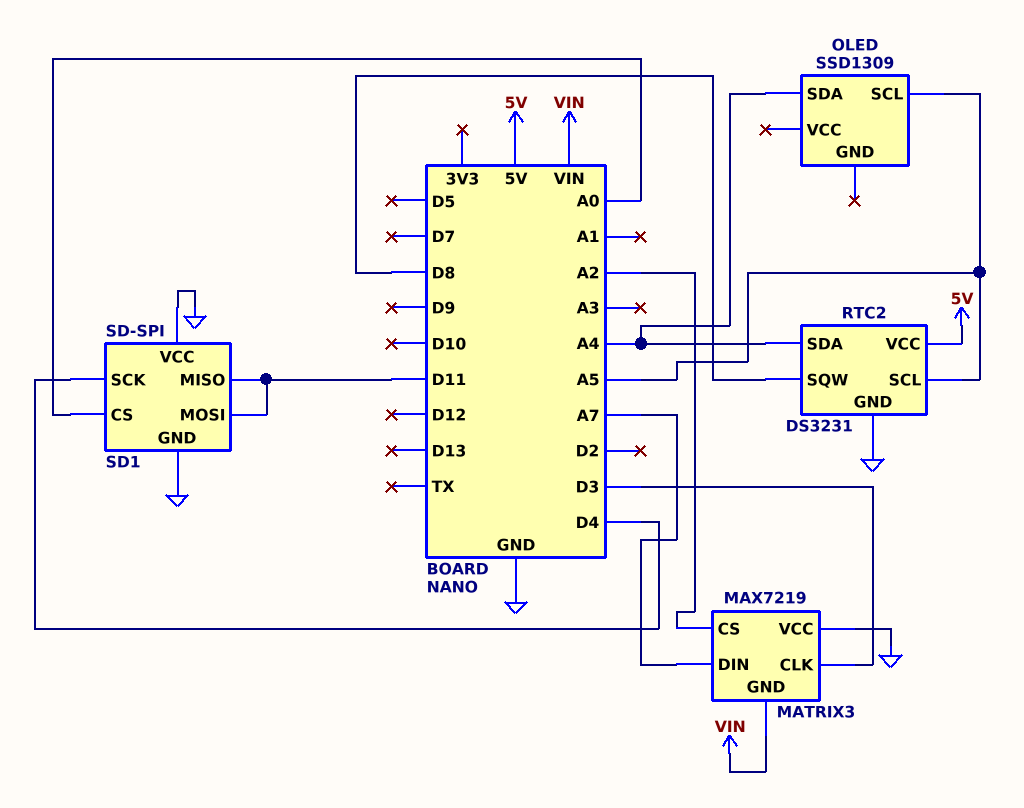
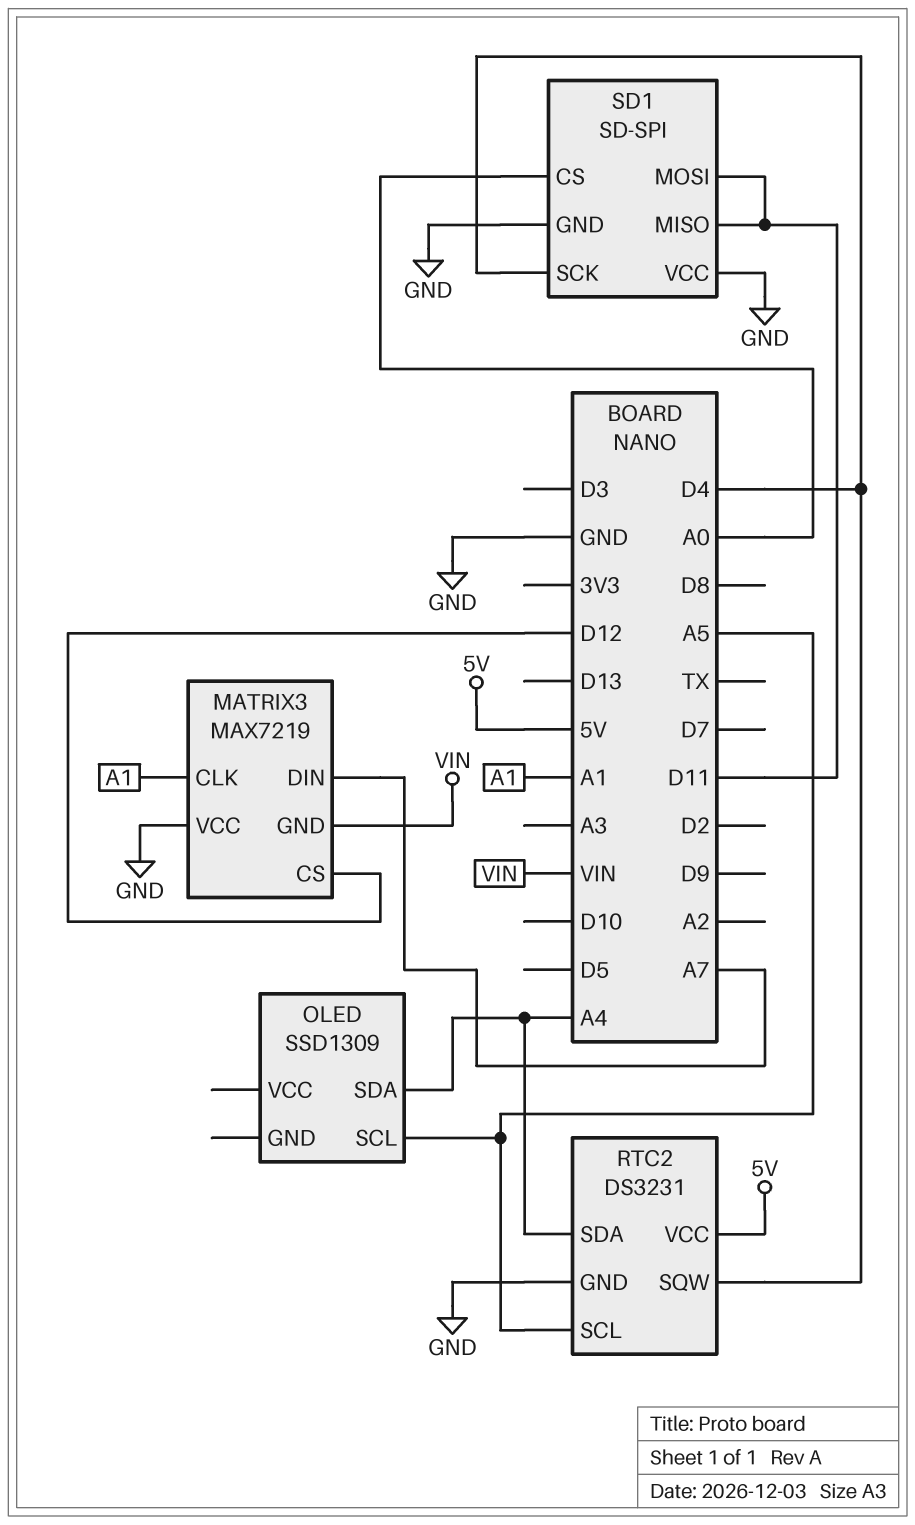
MATRIX3 pin CLK: D3 -> A1
MATRIX3 pin CS: A2 -> D12
RTC2 pin SQW: D8 -> D4

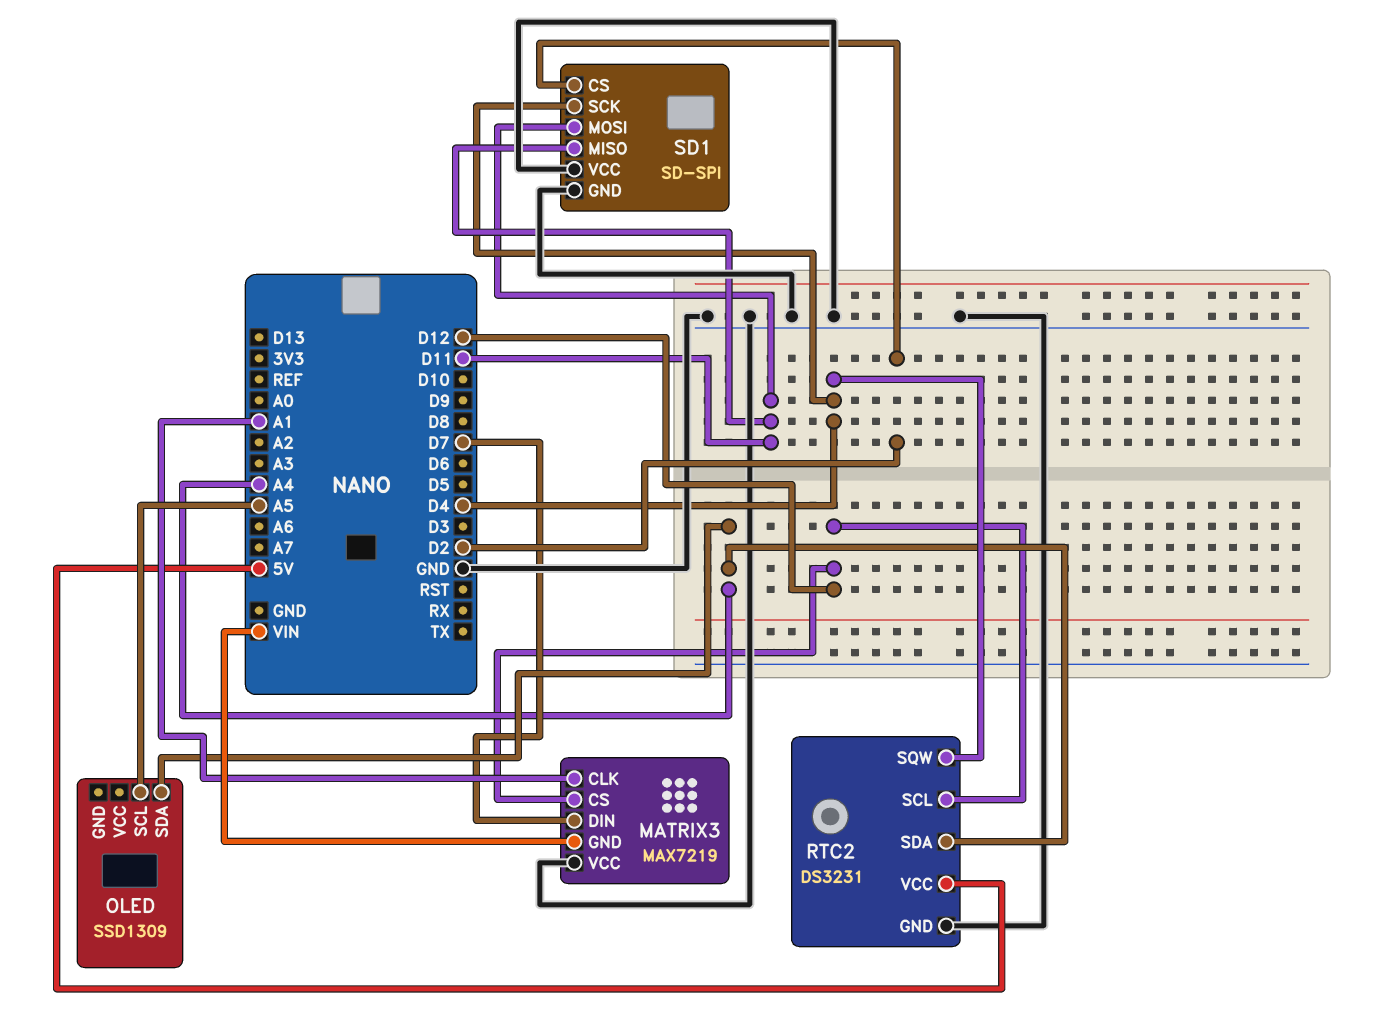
MATRIX3 pin DIN: A7 -> D7
RTC2 pin SCL: A5 -> D12
SD1 pin CS: A0 -> D2

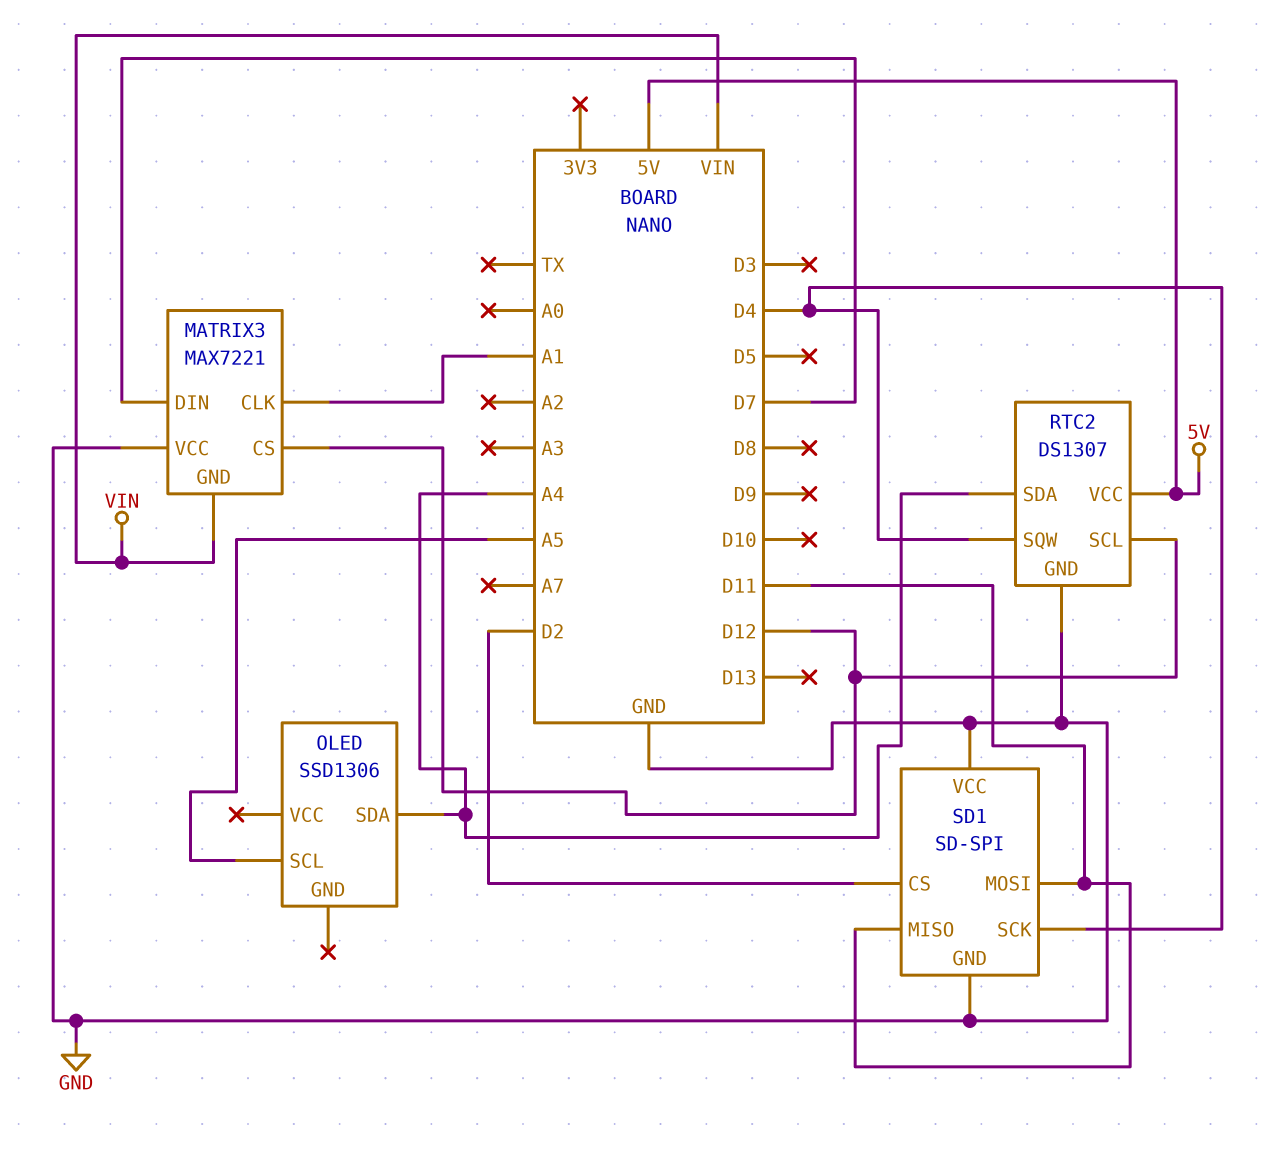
MATRIX3: MAX7219 -> MAX7221
OLED: SSD1309 -> SSD1306
RTC2: DS3231 -> DS1307

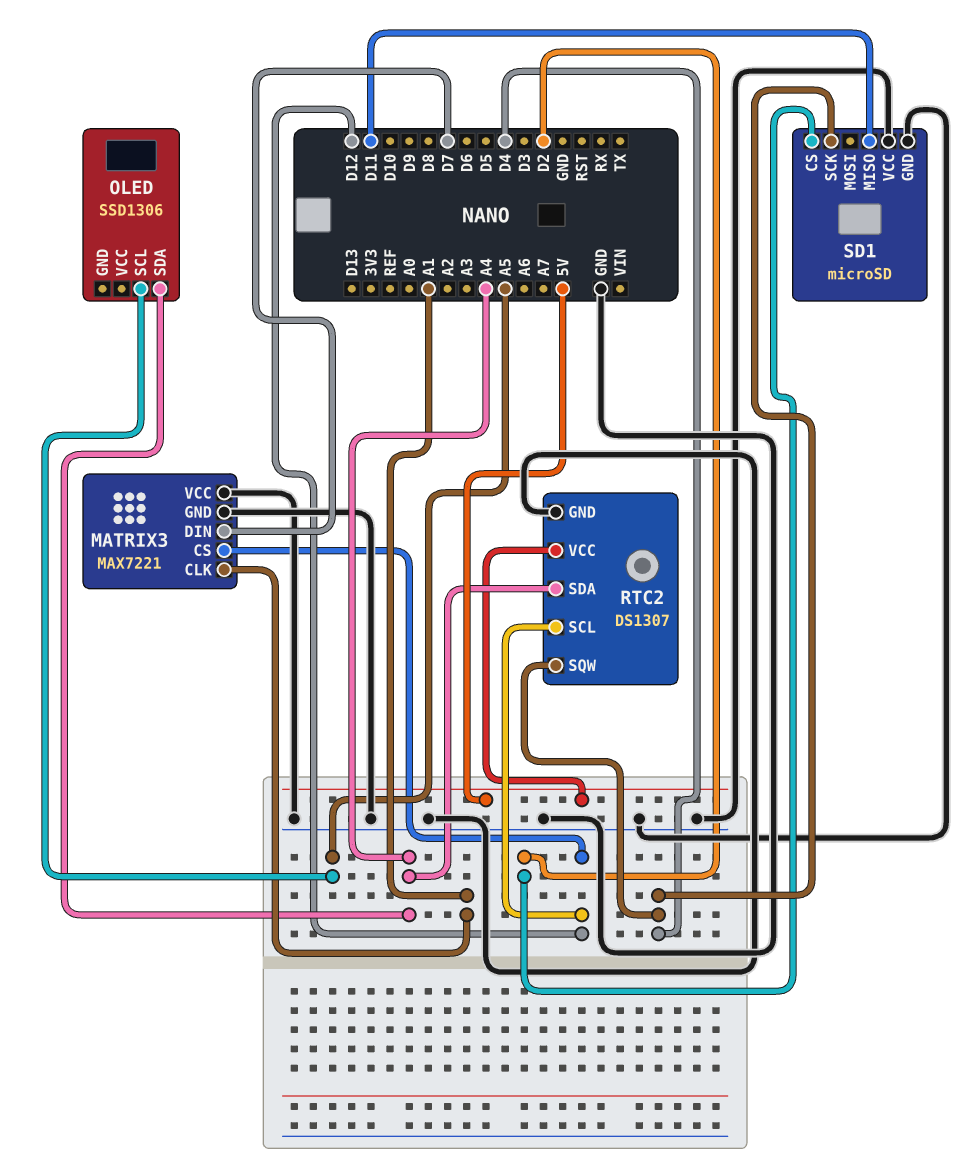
MATRIX3 pin GND: VIN -> GND
SD1: SD-SPI -> microSD
SD1 pin MOSI: D11 -> none

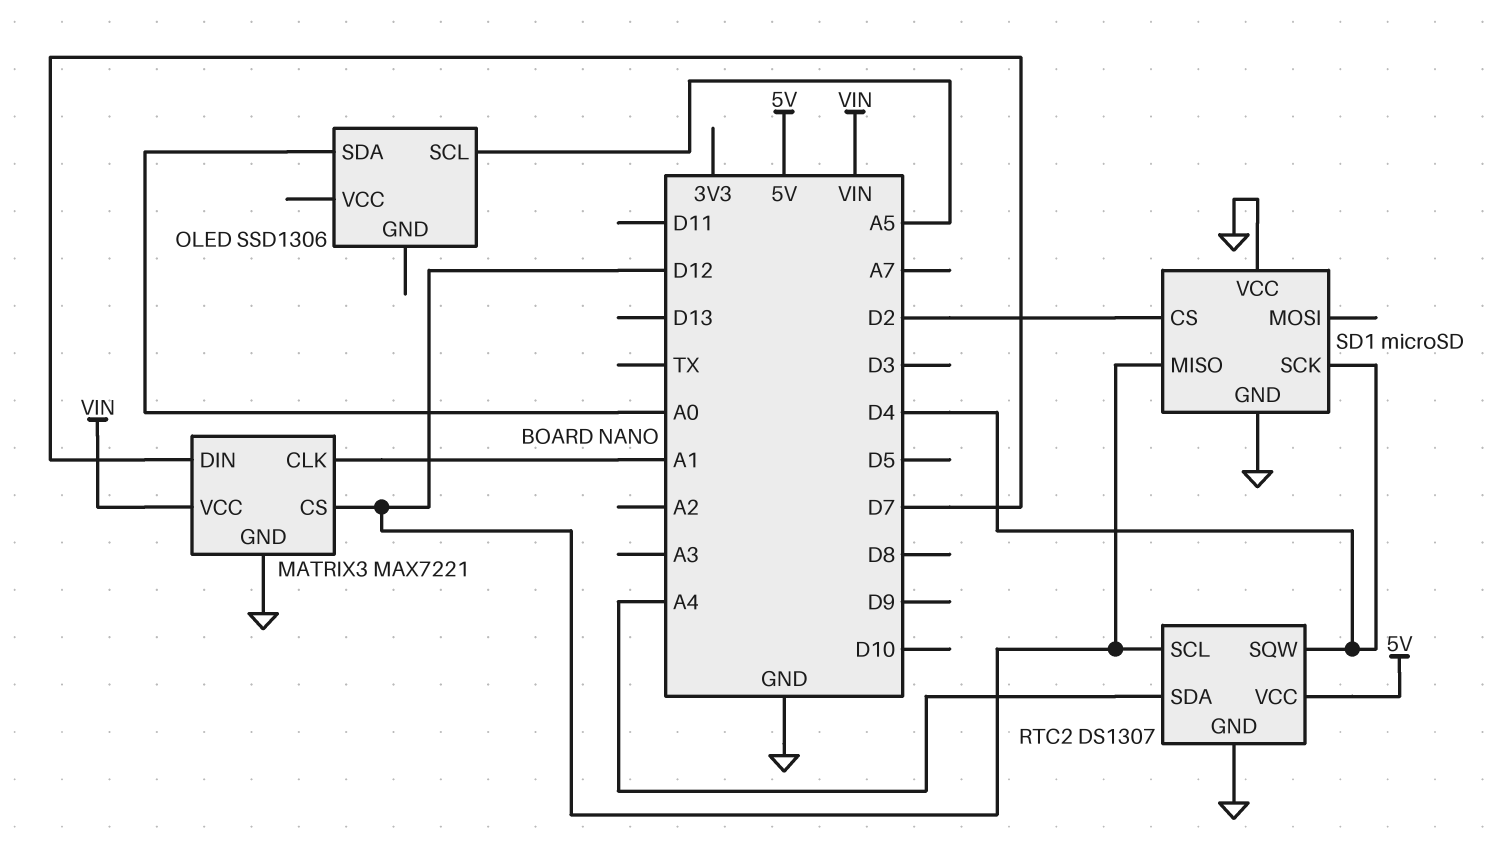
MATRIX3 pin VCC: GND -> VIN
OLED pin SDA: A4 -> A0
SD1 pin MISO: D11 -> D12

